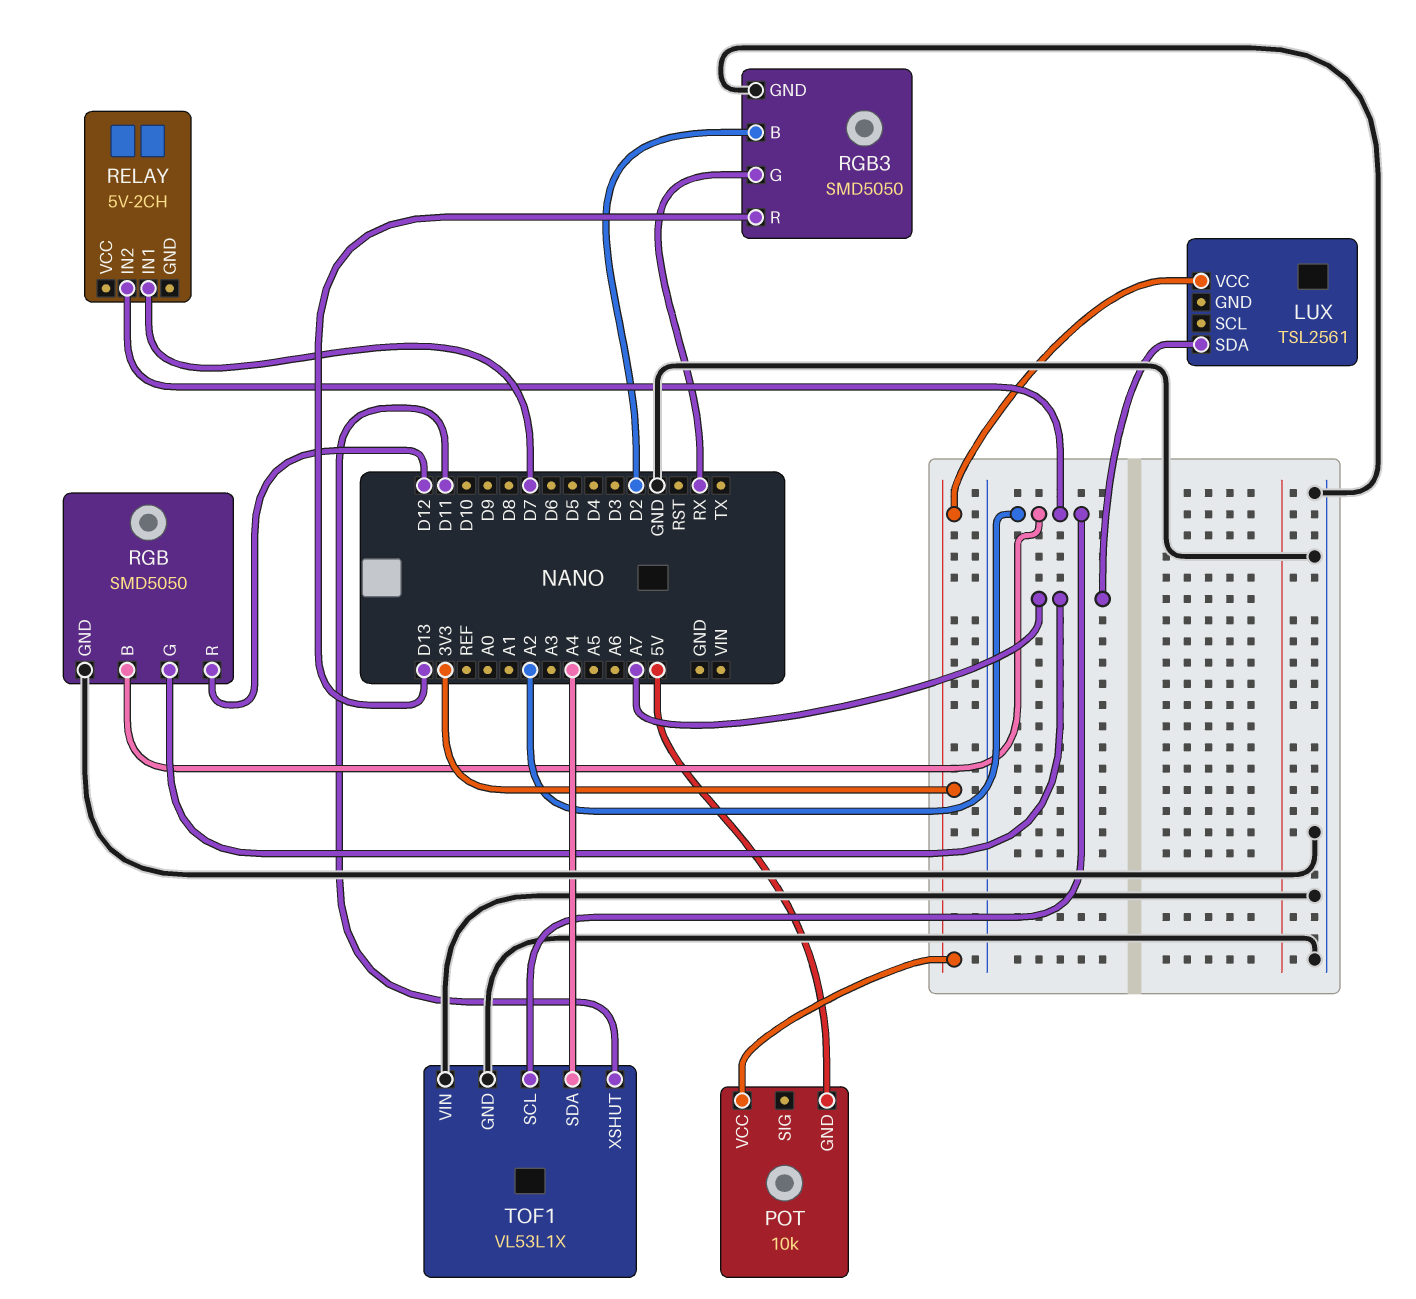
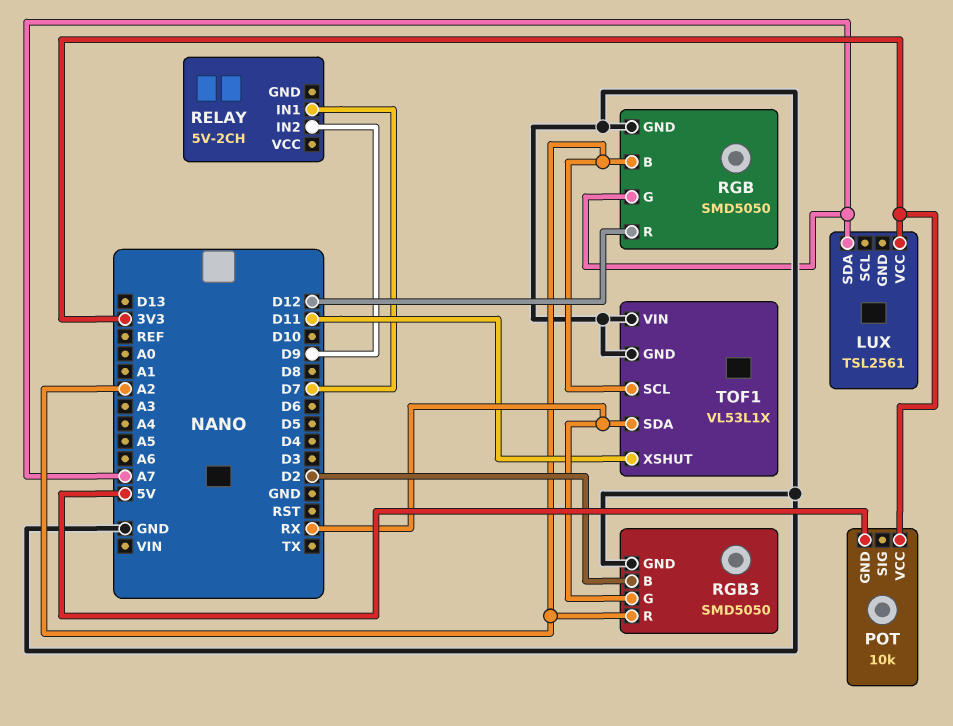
RELAY pin IN2: A2 -> D9
RGB3 pin R: D13 -> A2
TOF1 pin SDA: A4 -> RX

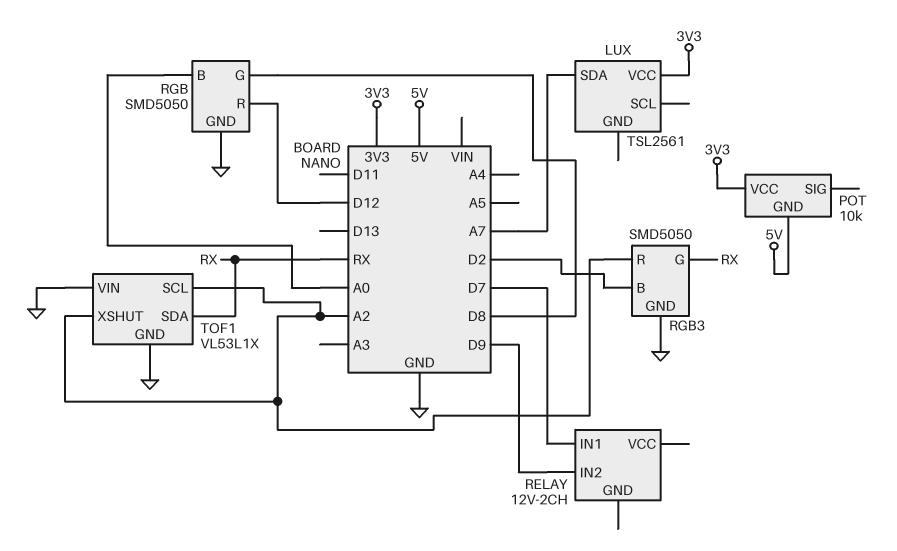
RELAY: 5V-2CH -> 12V-2CH
RGB pin B: A2 -> A0
RGB pin G: A7 -> D8
TOF1 pin XSHUT: D11 -> A2

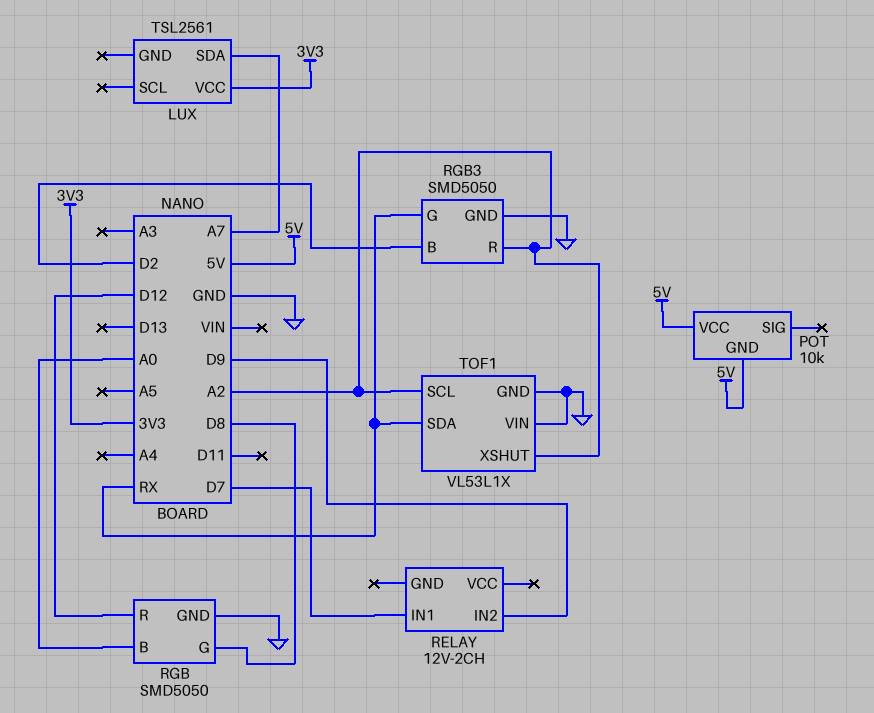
POT pin VCC: 3V3 -> 5V

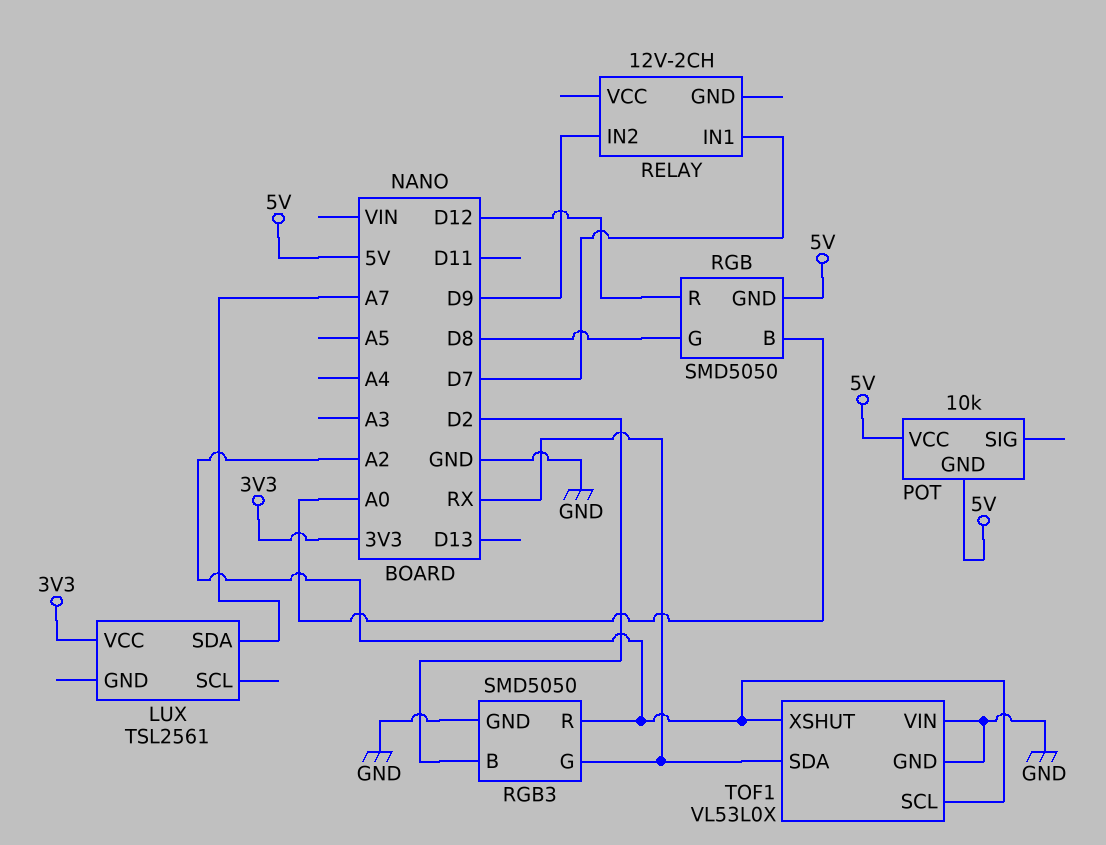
RGB pin GND: GND -> 5V
TOF1: VL53L1X -> VL53L0X

